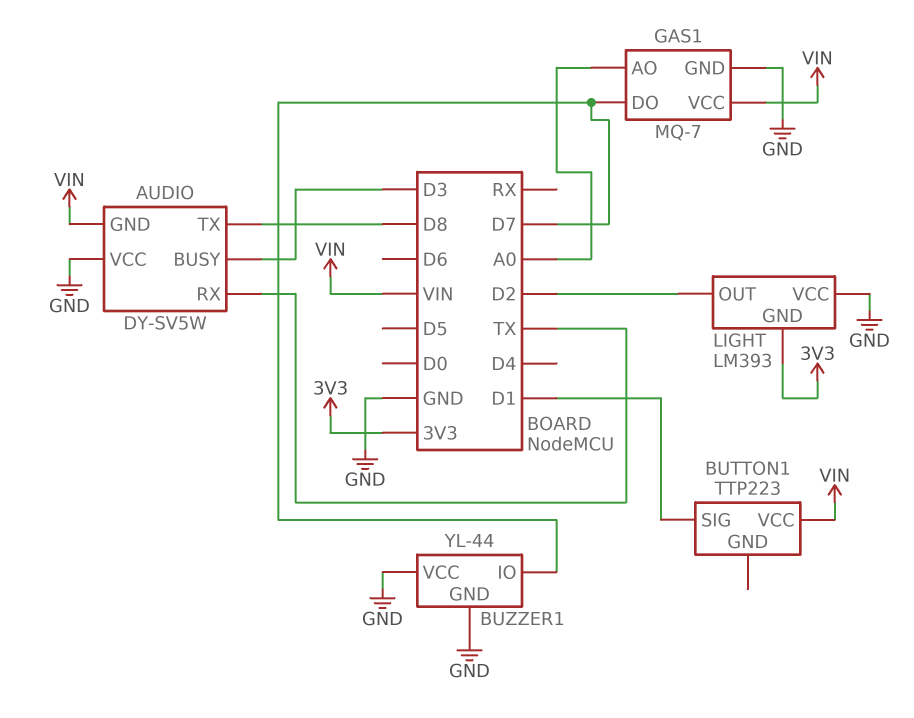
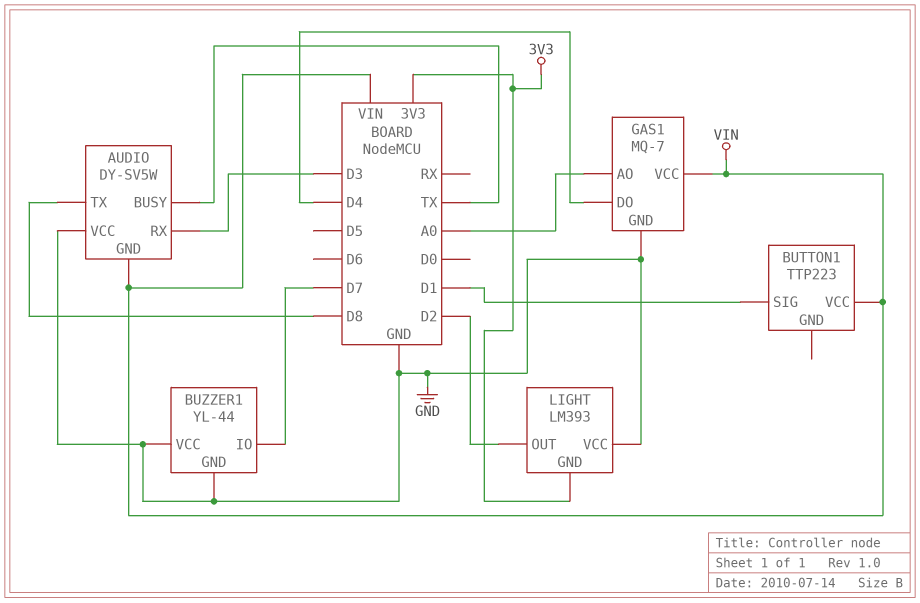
AUDIO pin BUSY: D3 -> TX
AUDIO pin RX: TX -> D3
GAS1 pin DO: D7 -> D4

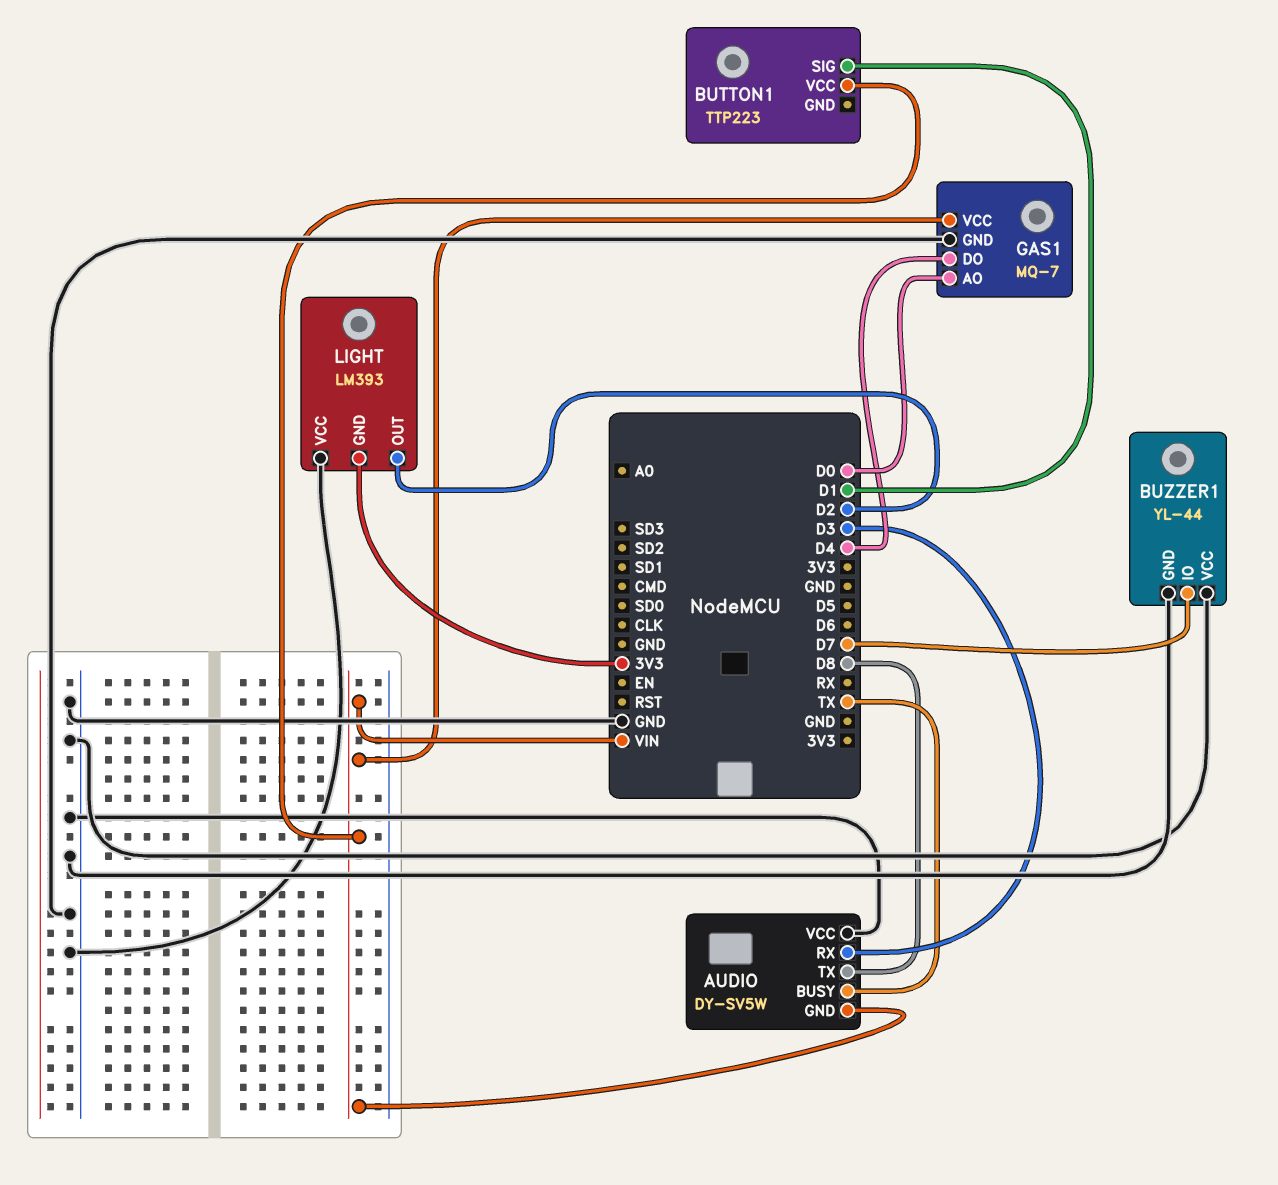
GAS1 pin AO: A0 -> D0

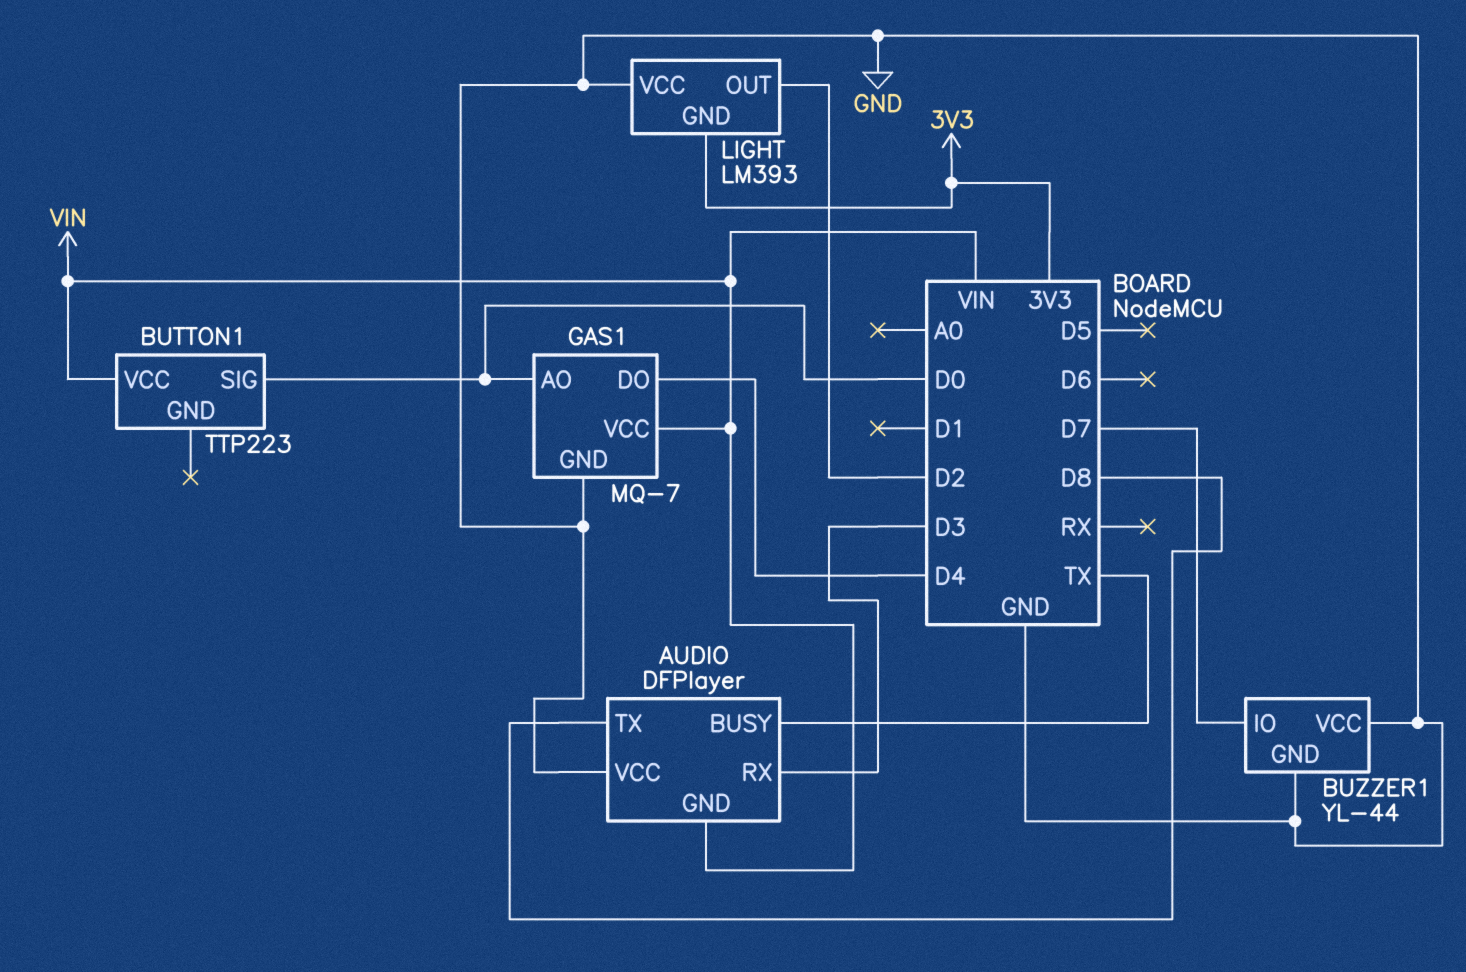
AUDIO: DY-SV5W -> DFPlayer
BUTTON1 pin SIG: D1 -> D0

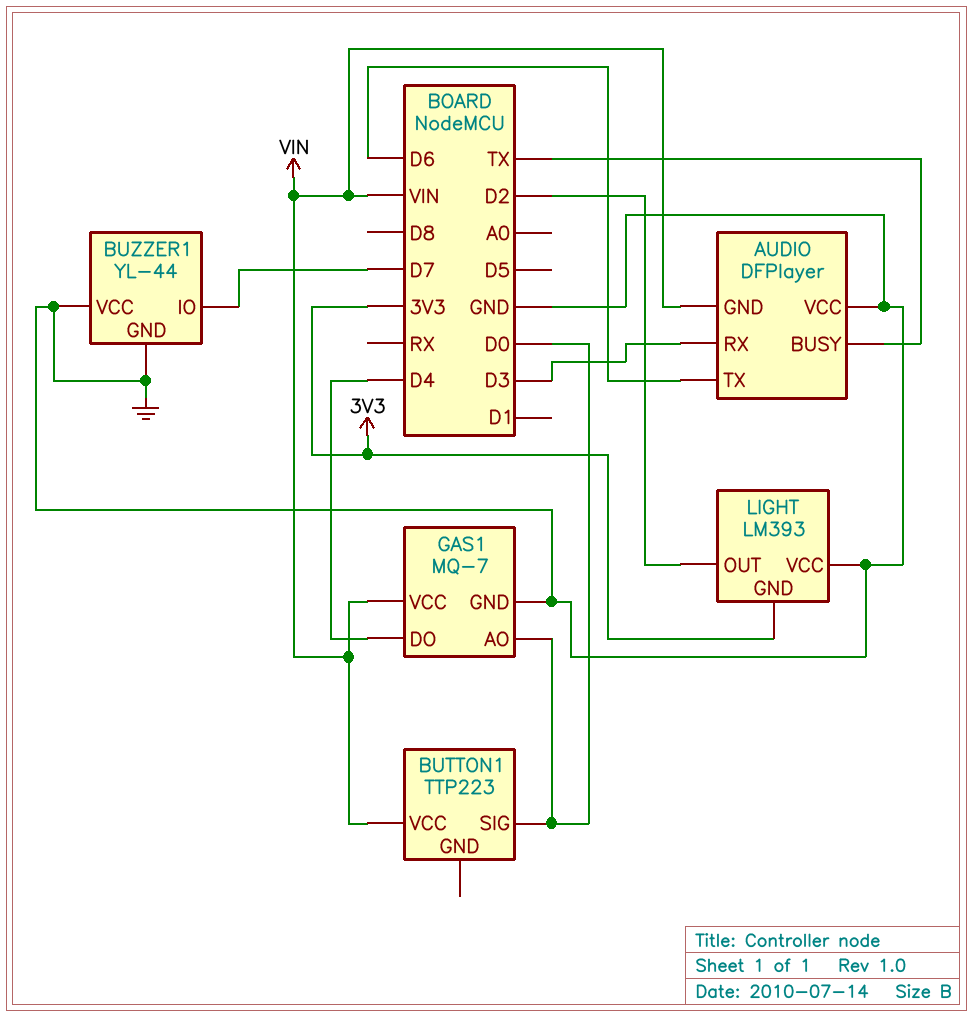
AUDIO pin TX: D8 -> D6

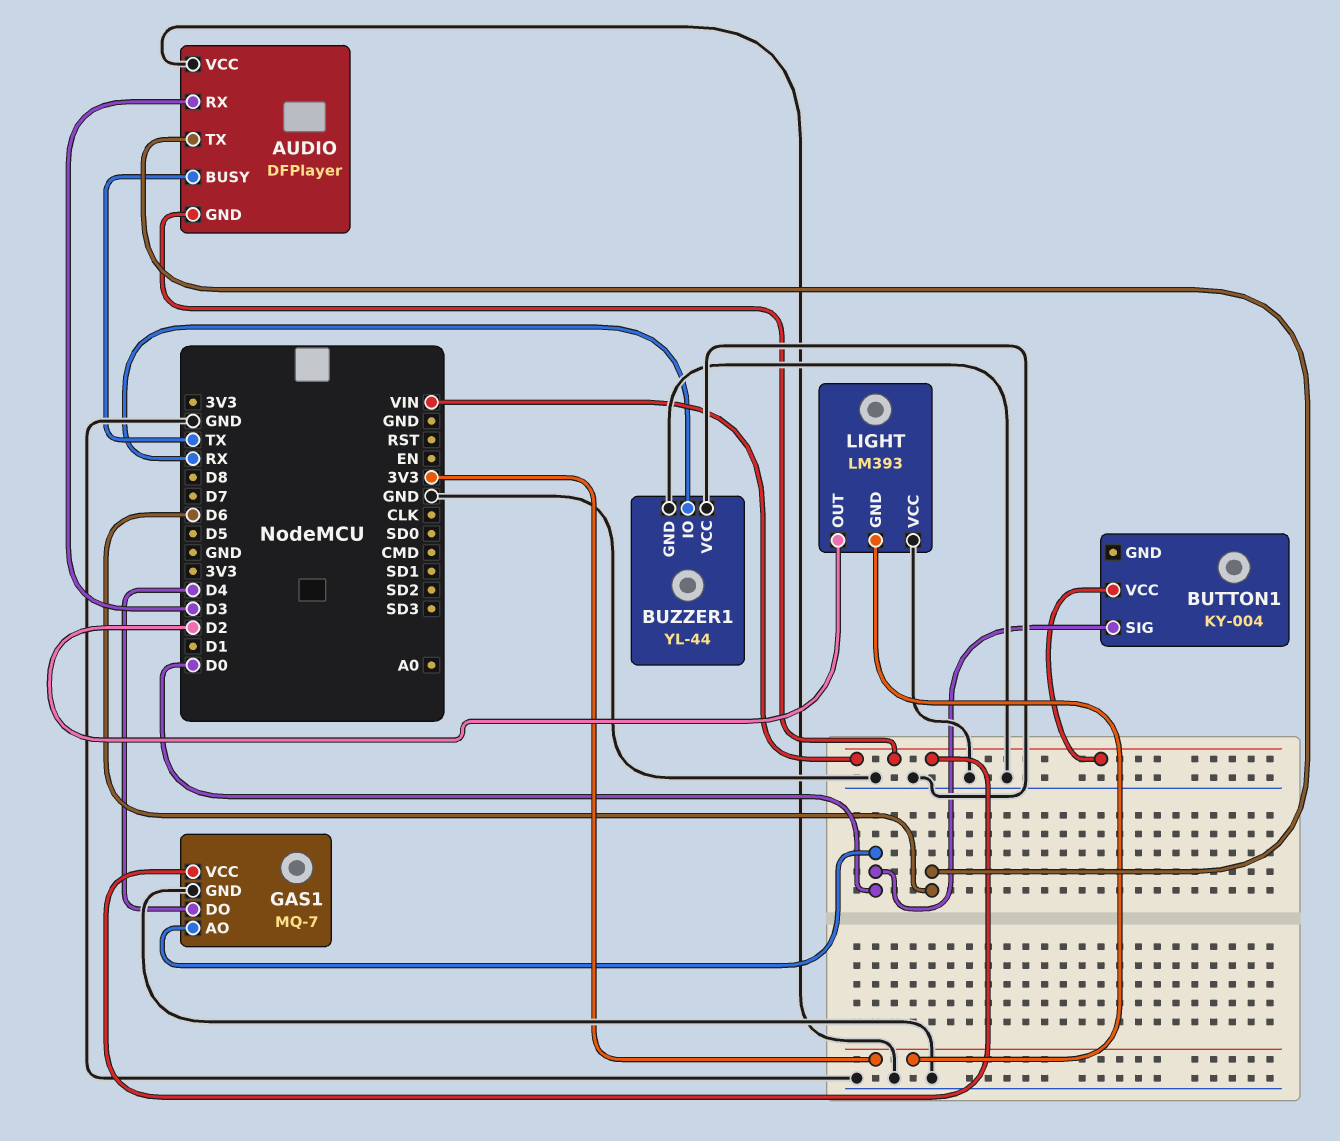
BUTTON1: TTP223 -> KY-004
BUZZER1 pin IO: D7 -> RX

